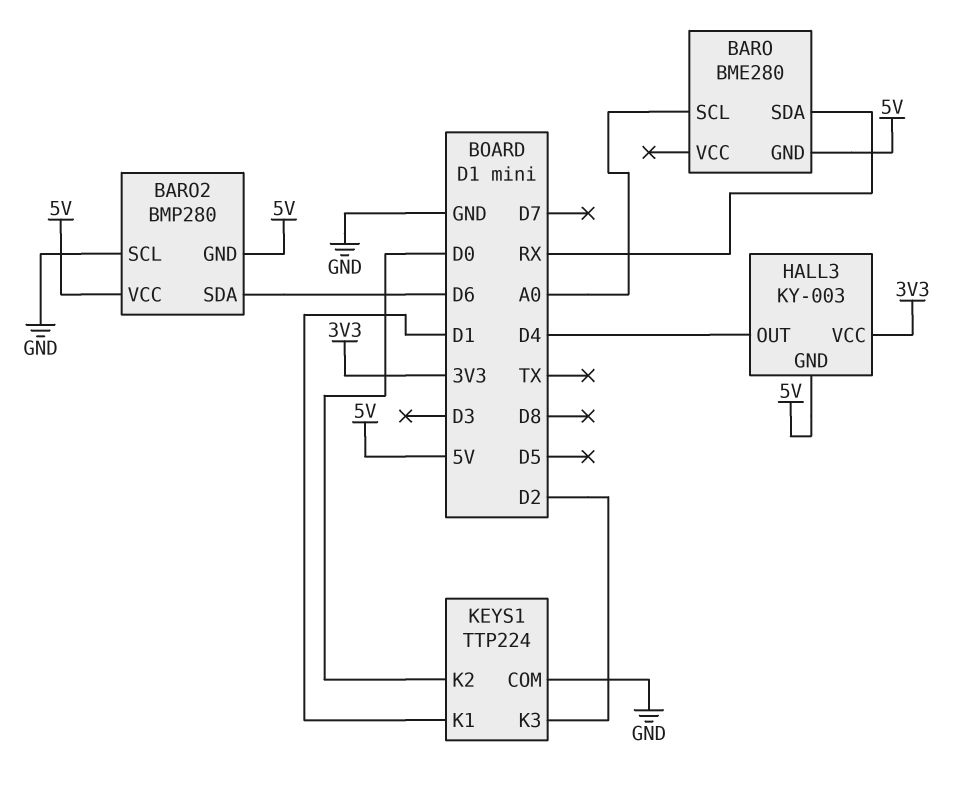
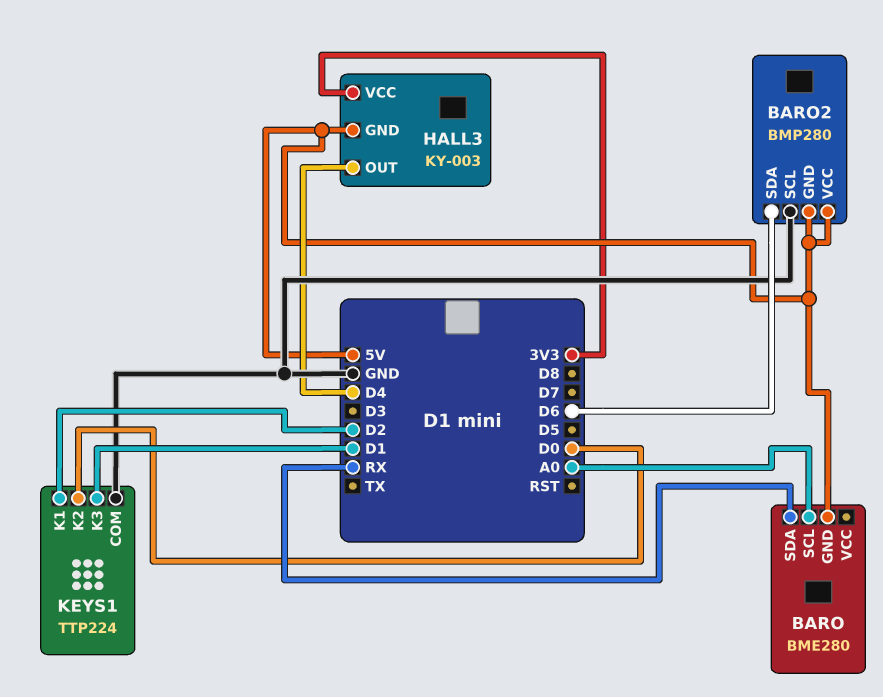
KEYS1 pin K1: D1 -> D2
KEYS1 pin K3: D2 -> D1

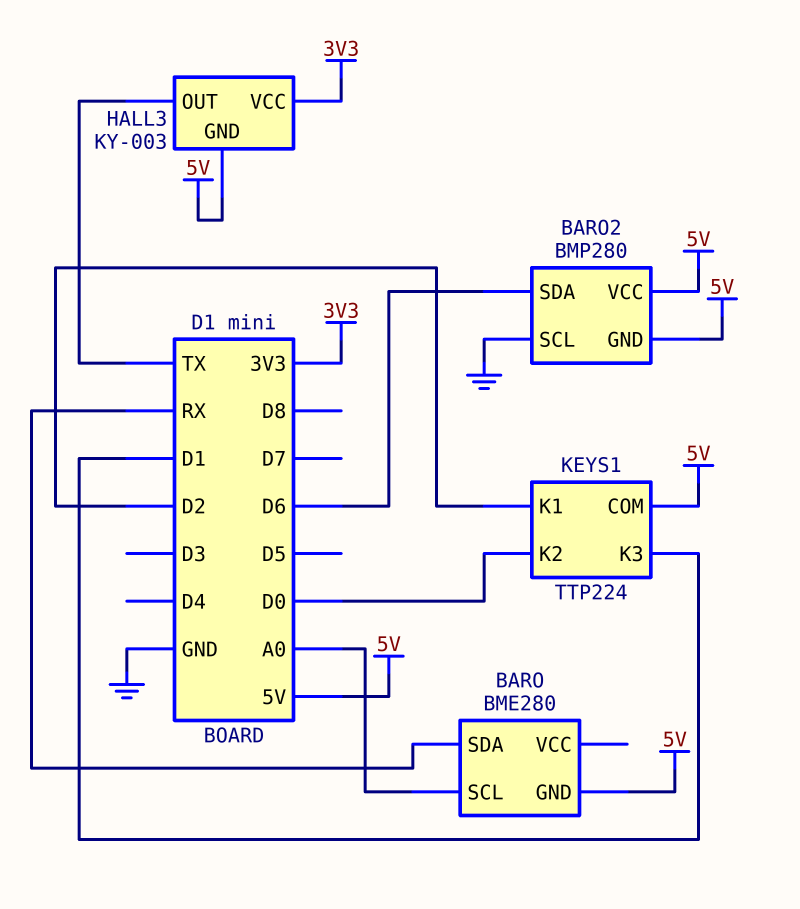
HALL3 pin OUT: D4 -> TX
KEYS1 pin COM: GND -> 5V

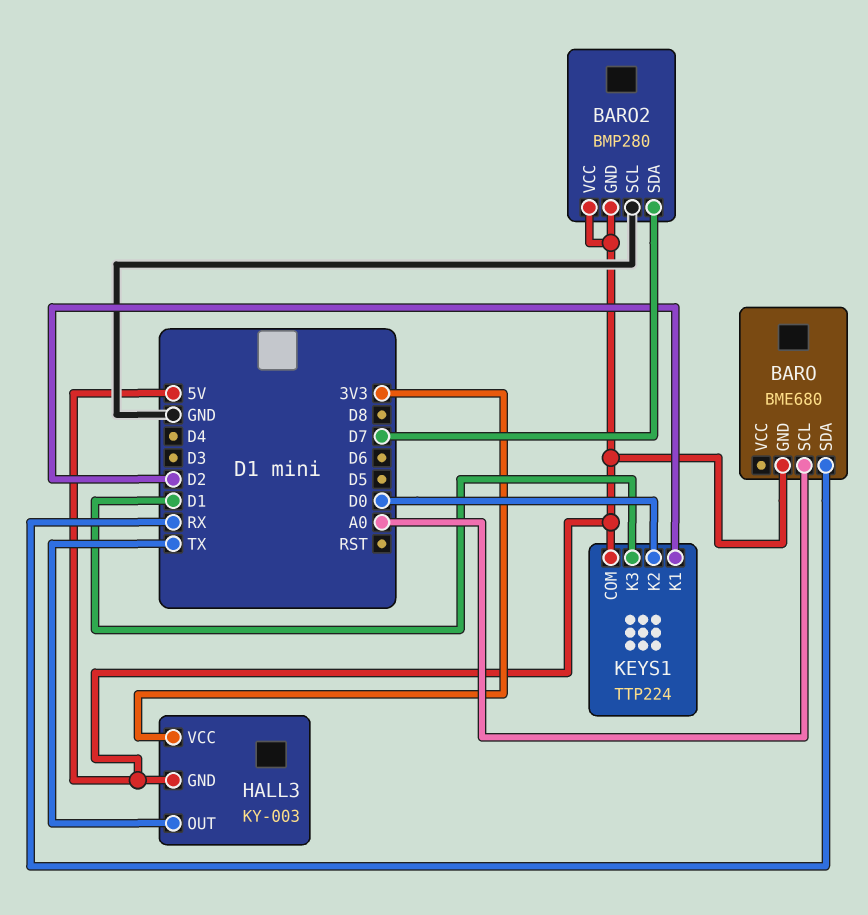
BARO: BME280 -> BME680
BARO2 pin SDA: D6 -> D7

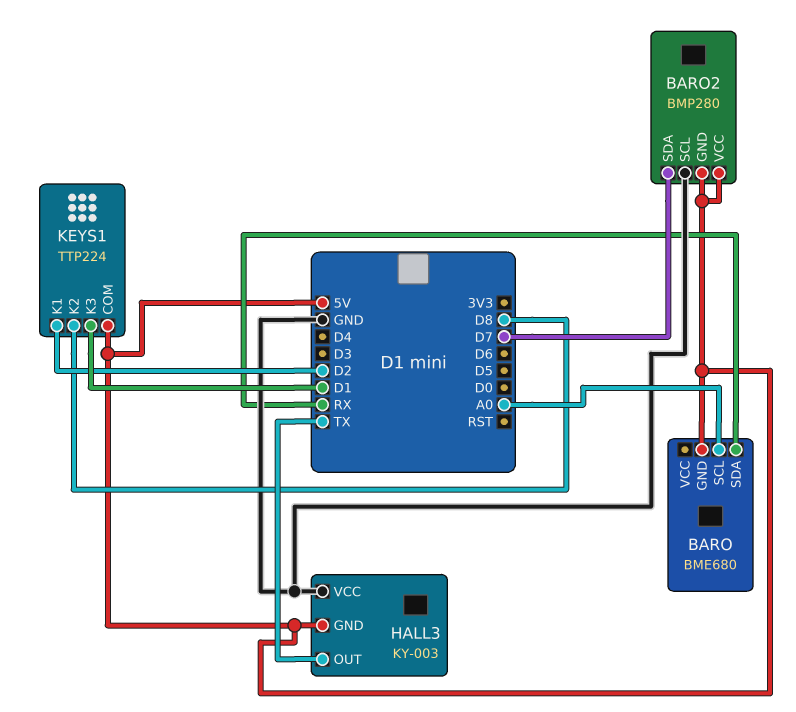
HALL3 pin VCC: 3V3 -> GND
KEYS1 pin K2: D0 -> D8

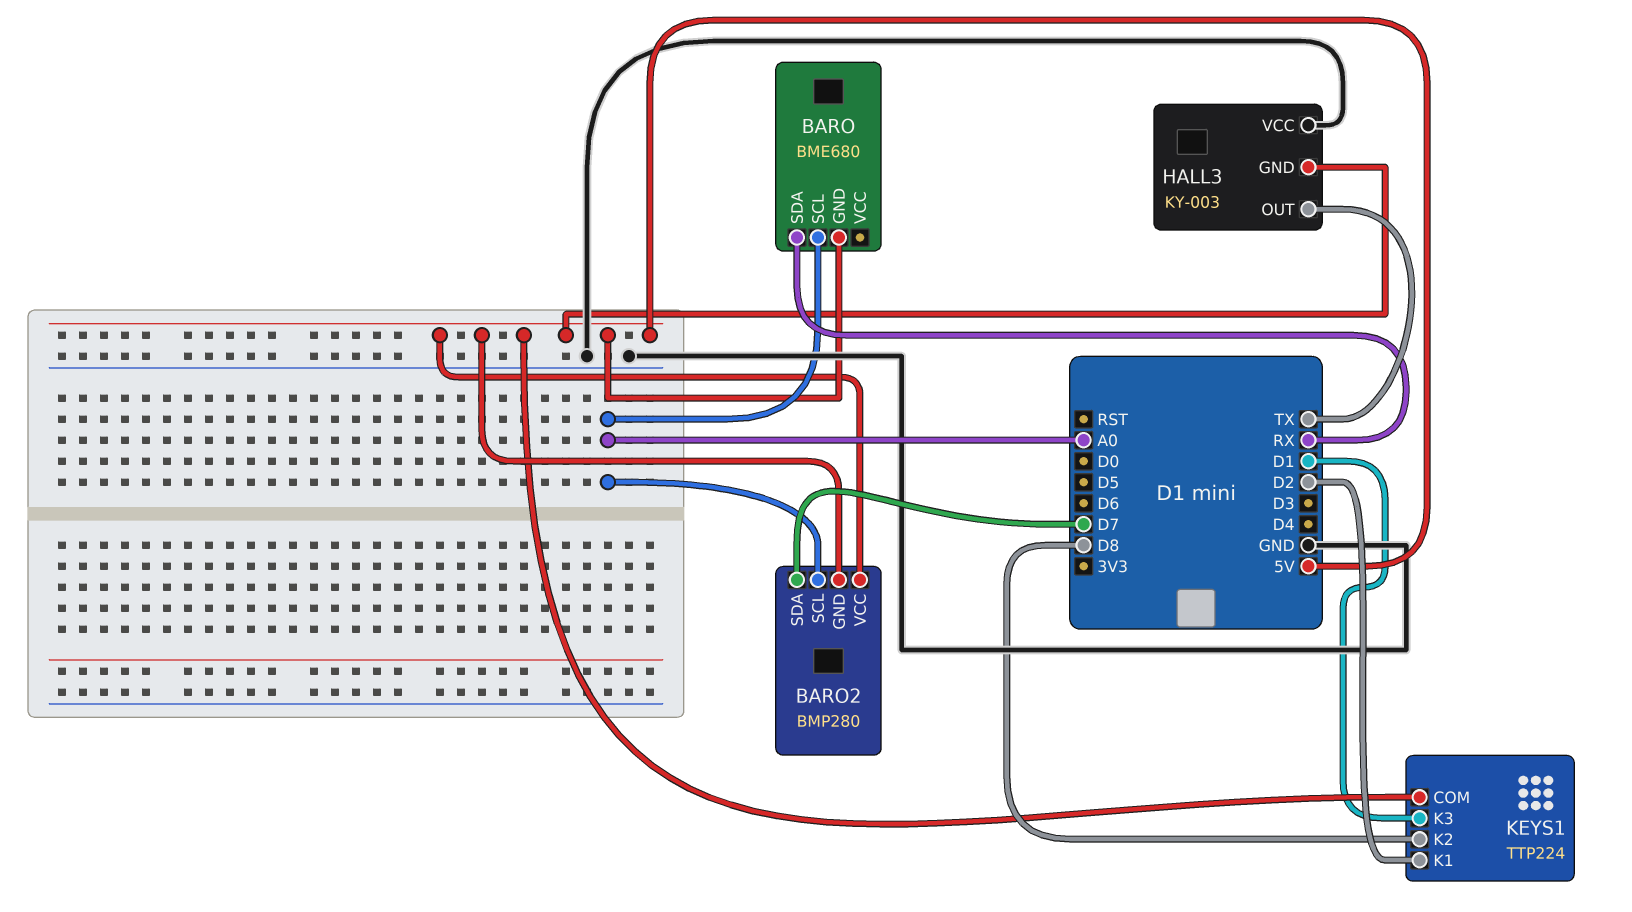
BARO2 pin SCL: GND -> A0

